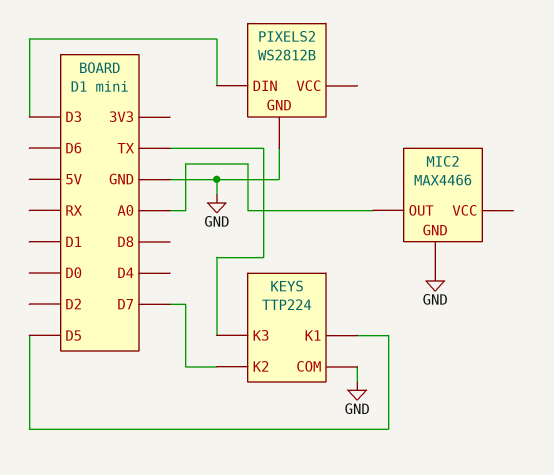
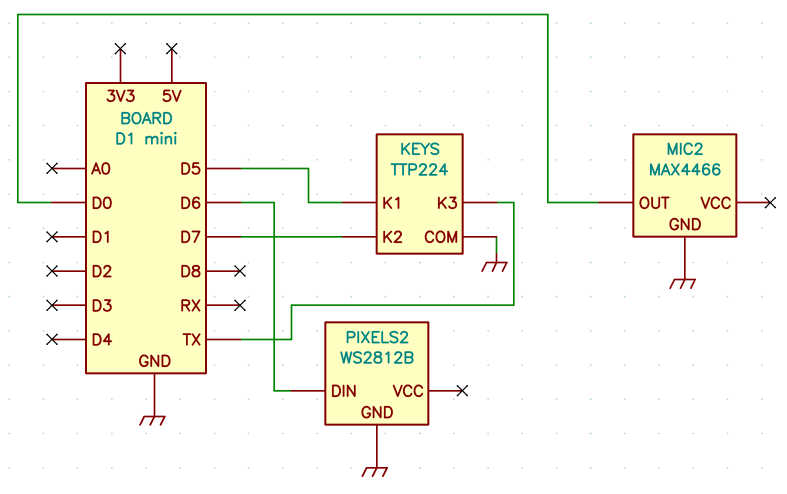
MIC2 pin OUT: A0 -> D0
PIXELS2 pin DIN: D3 -> D6

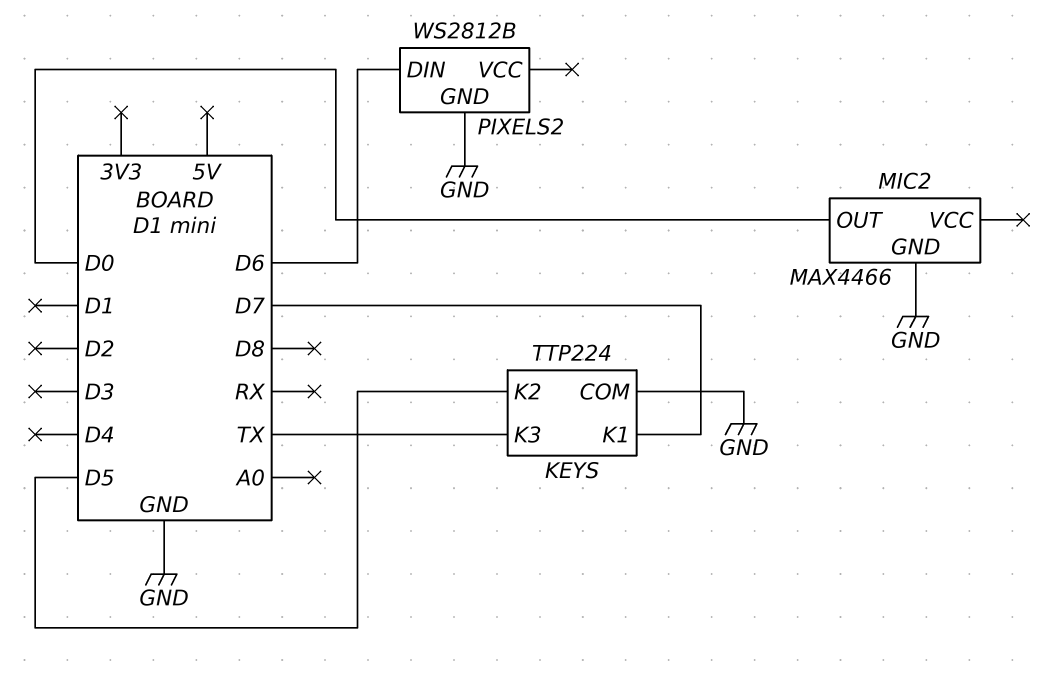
KEYS pin K1: D5 -> D7
KEYS pin K2: D7 -> D5

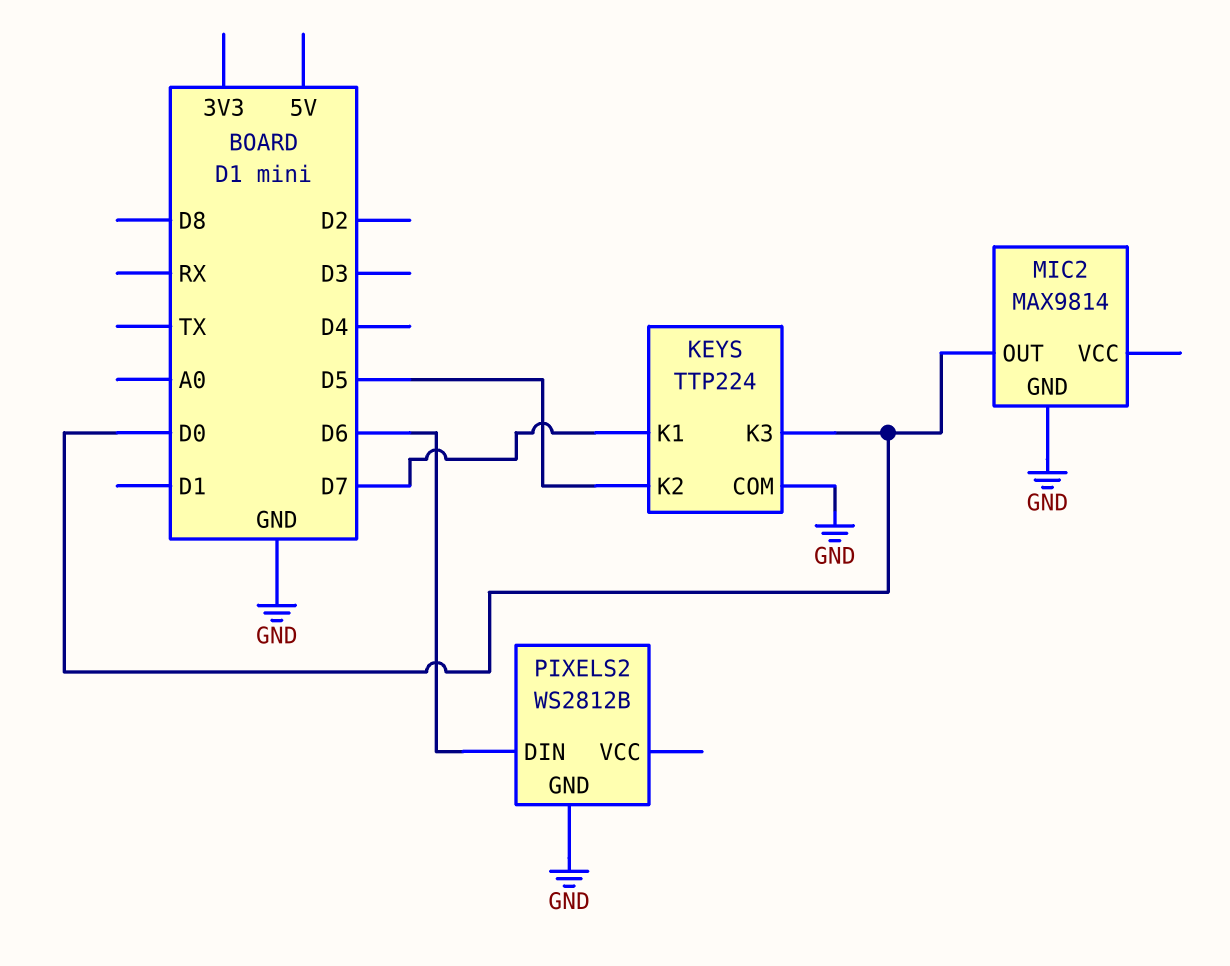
KEYS pin K3: TX -> D0
MIC2: MAX4466 -> MAX9814

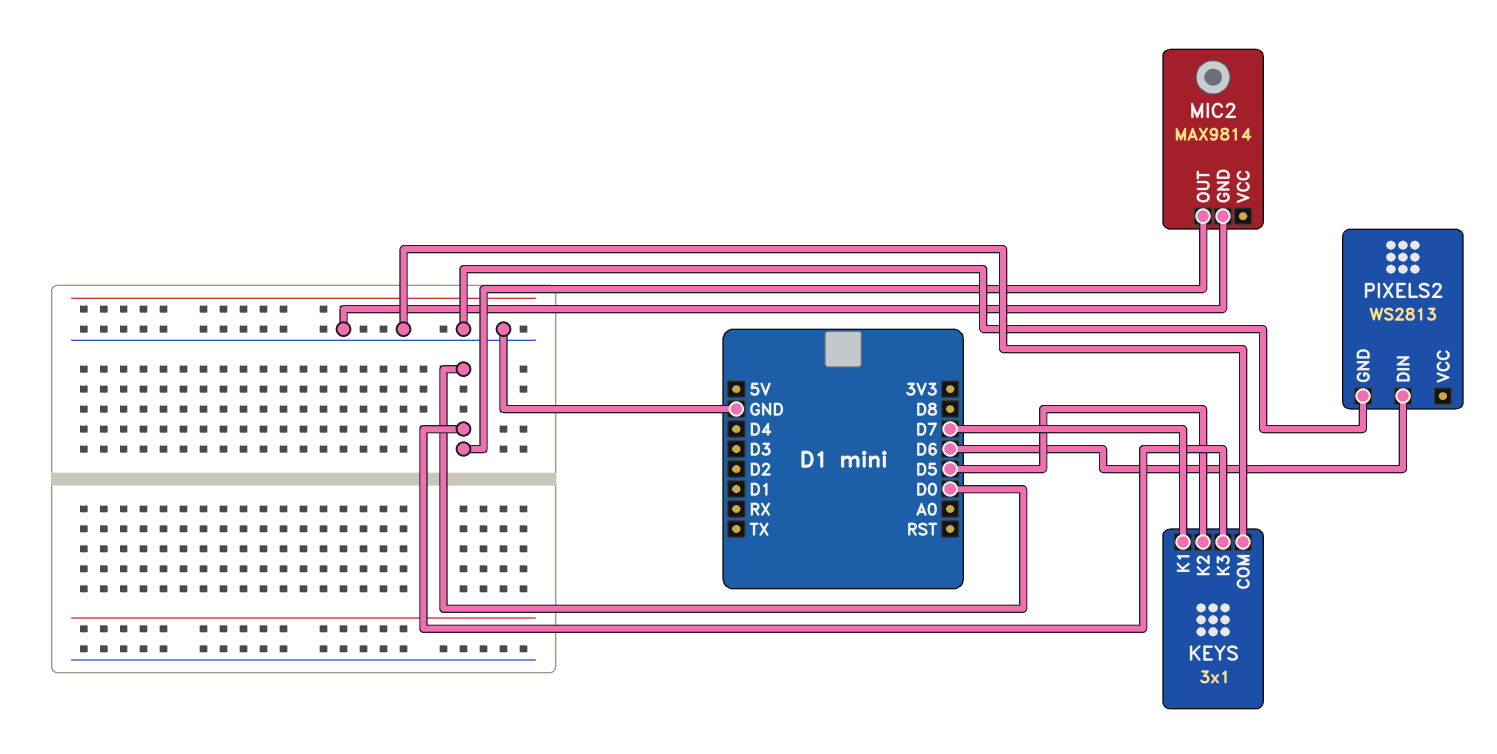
KEYS: TTP224 -> 3x1
PIXELS2: WS2812B -> WS2813

